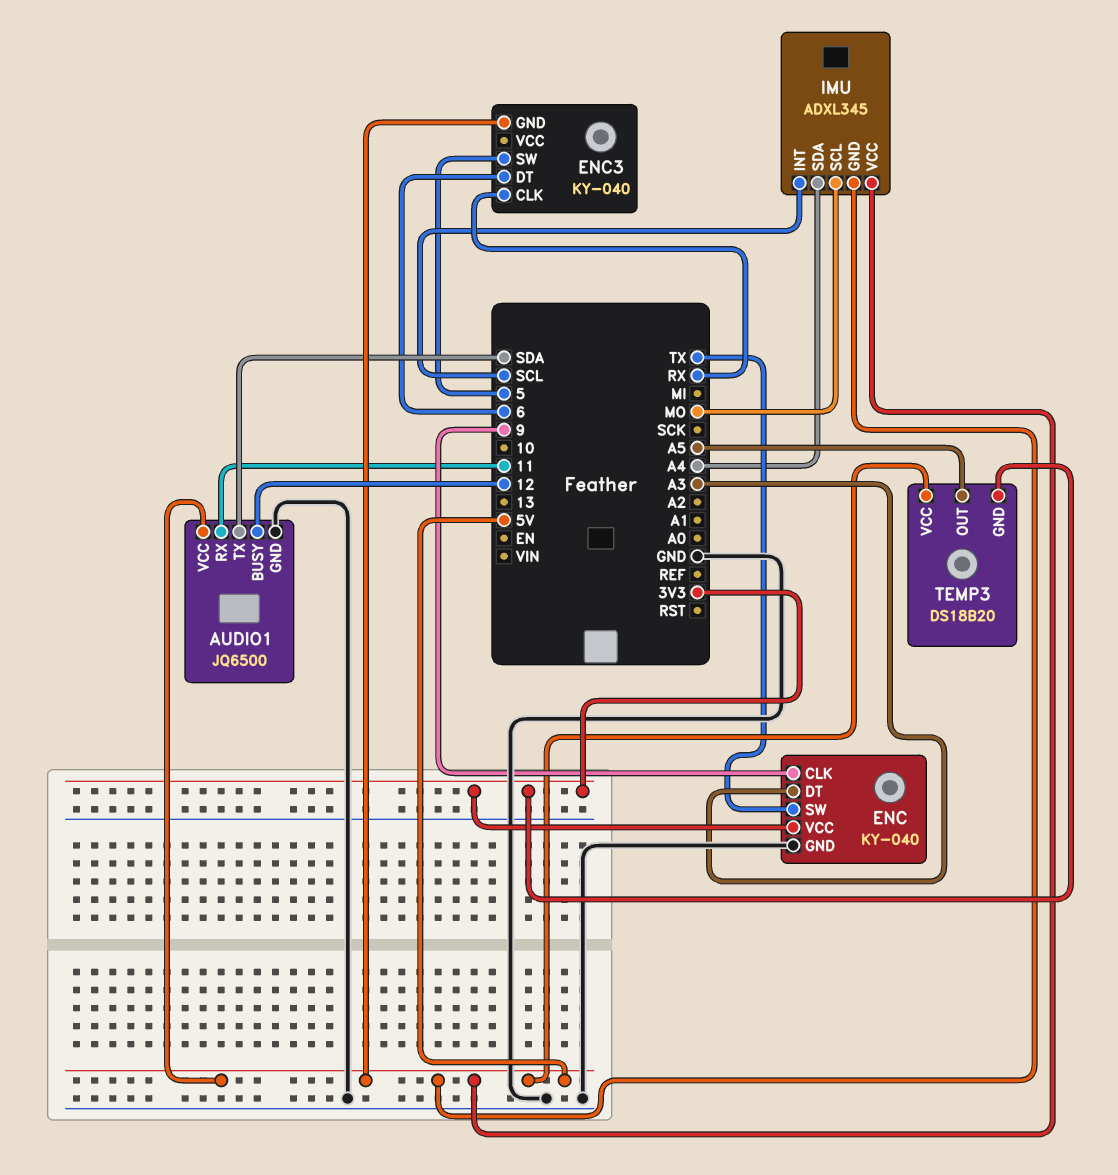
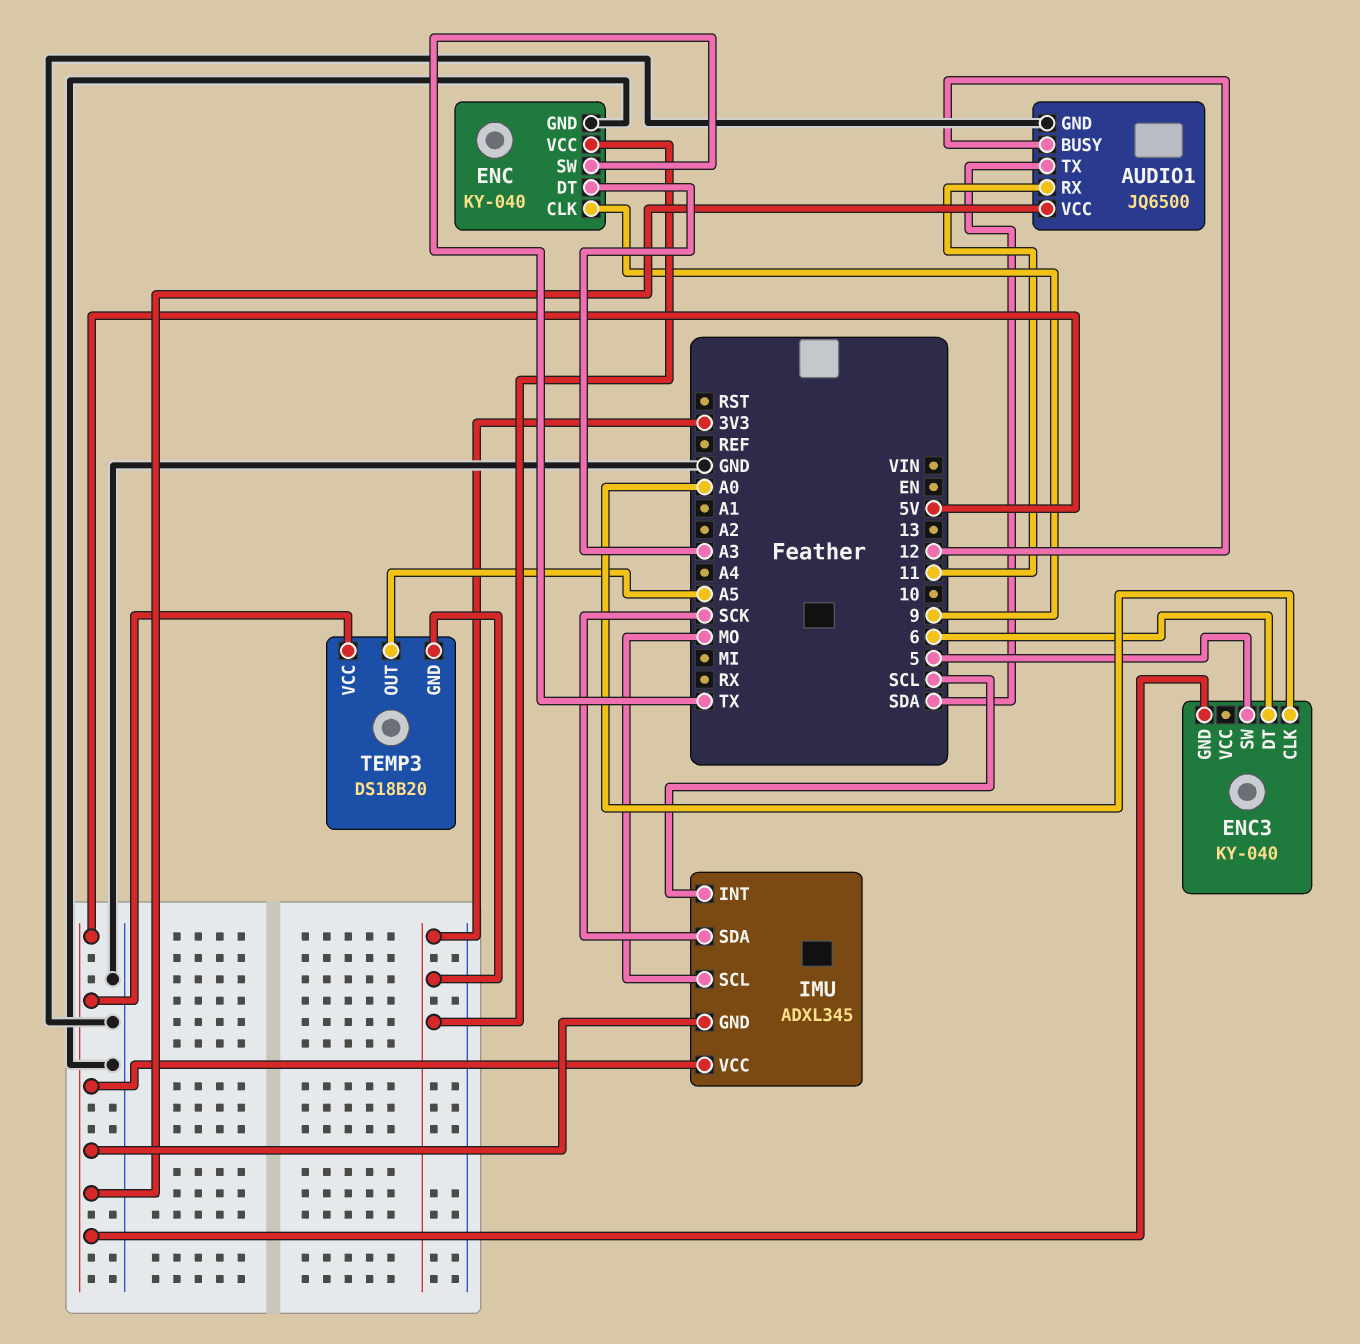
ENC3 pin CLK: RX -> A0
IMU pin SDA: A4 -> SCK

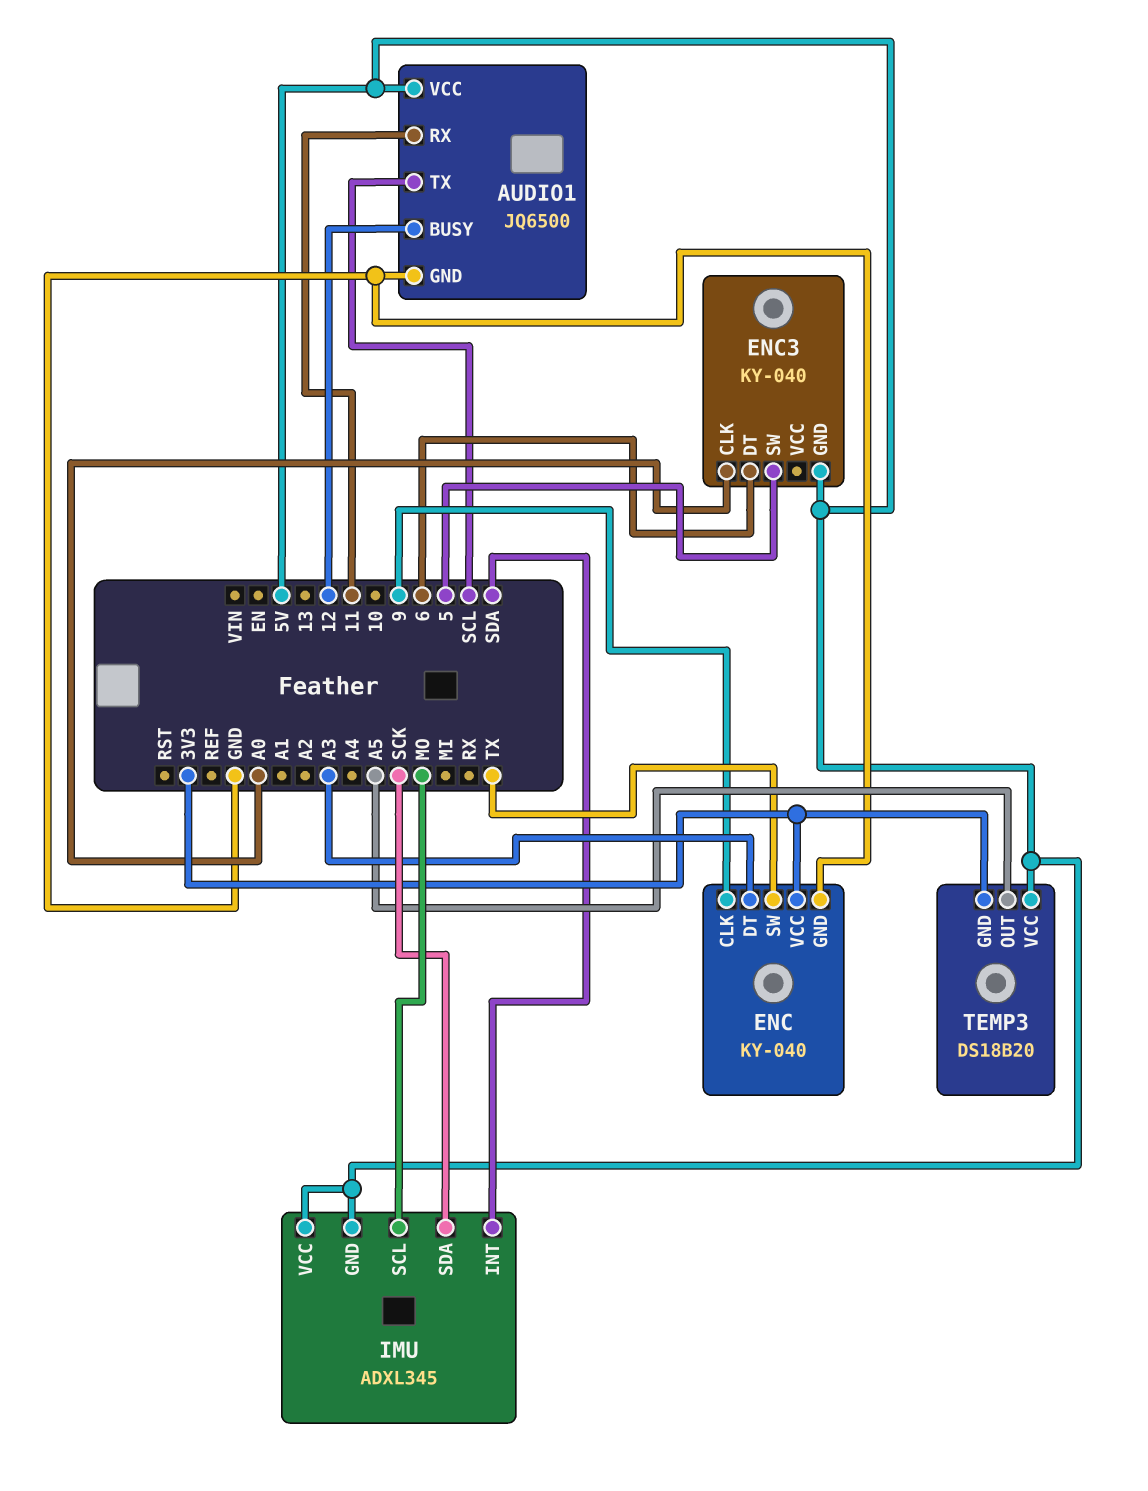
AUDIO1 pin TX: SDA -> SCL
IMU pin INT: SCL -> SDA

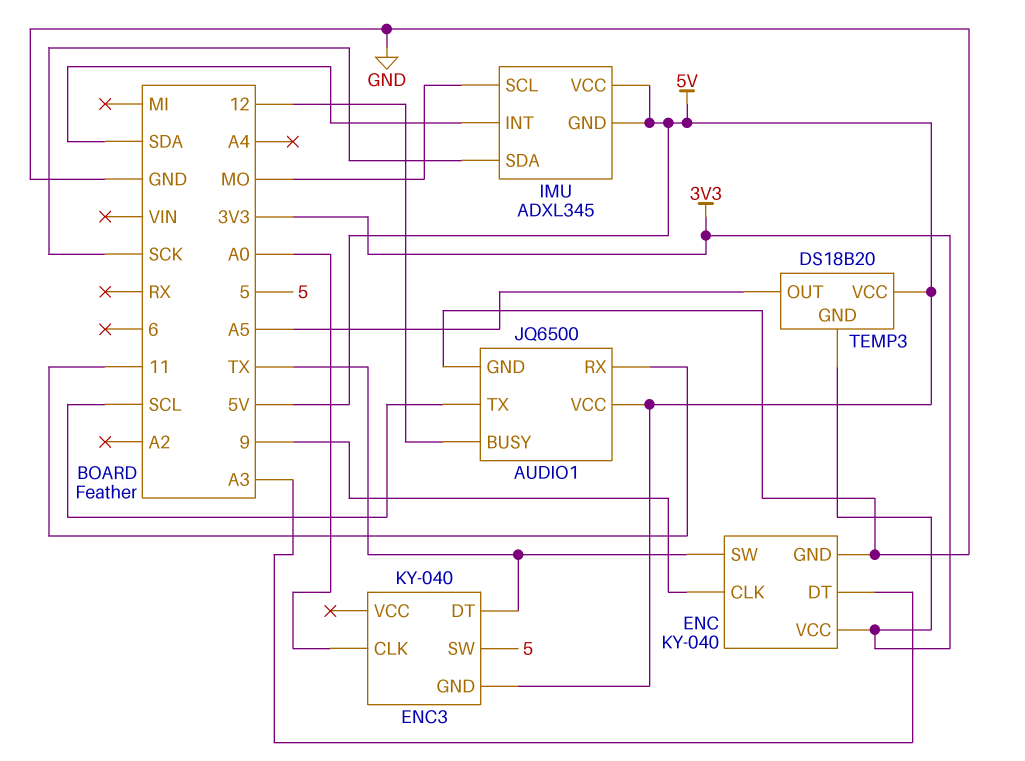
ENC3 pin DT: 6 -> TX

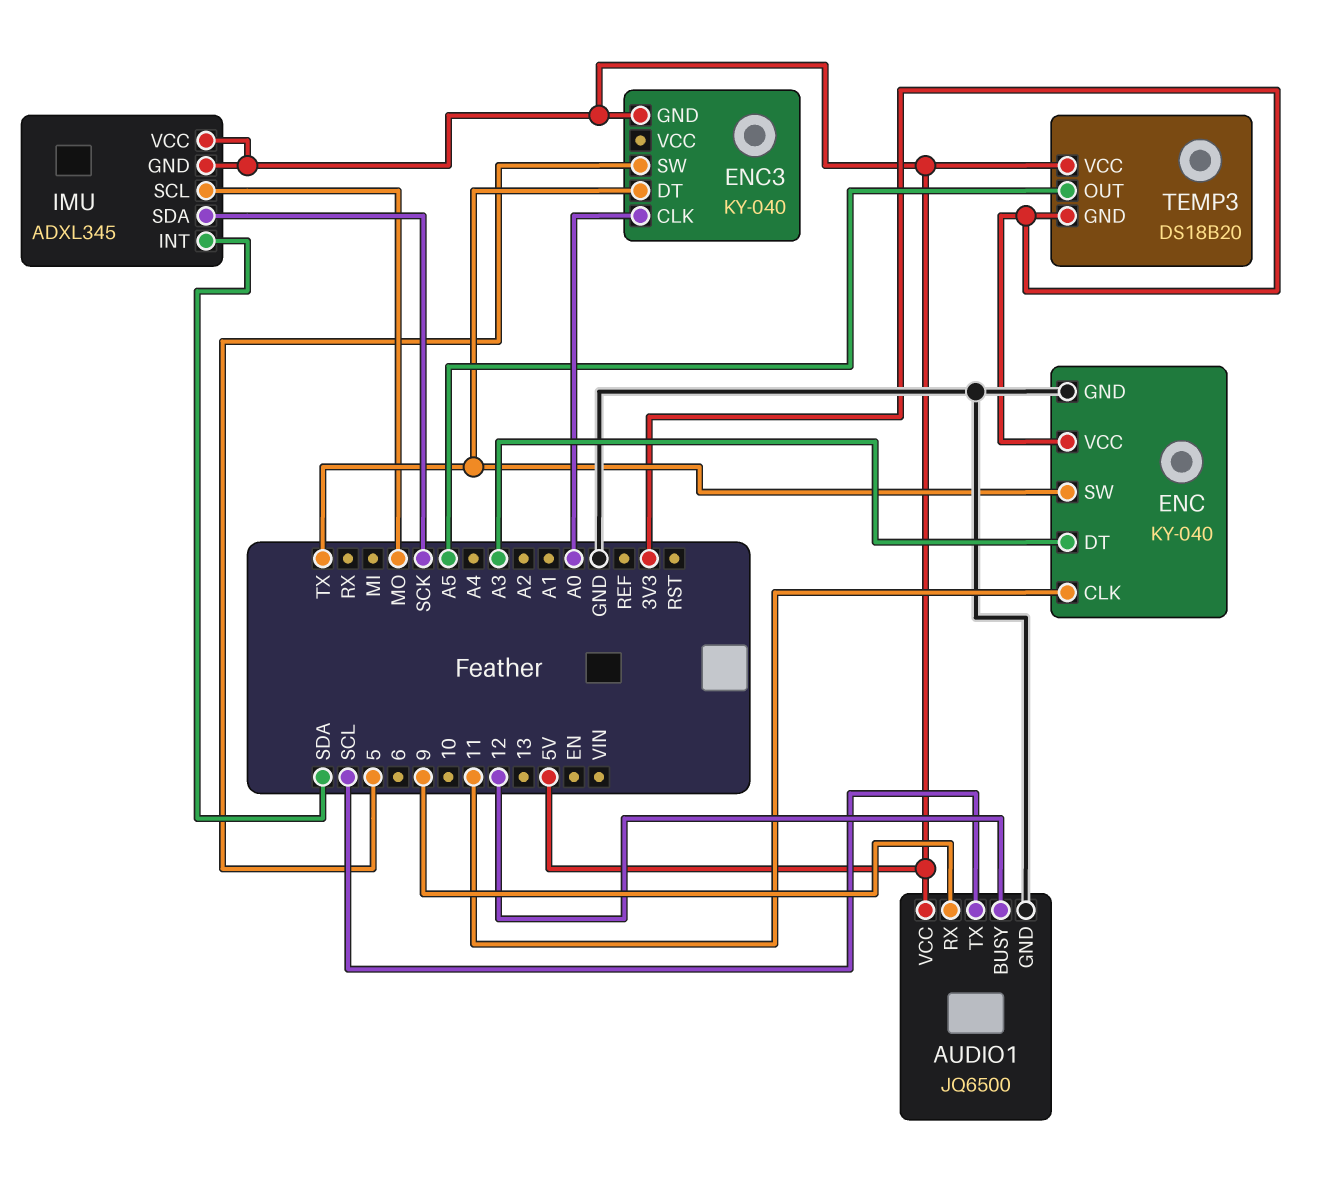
AUDIO1 pin RX: 11 -> 9
ENC pin CLK: 9 -> 11

